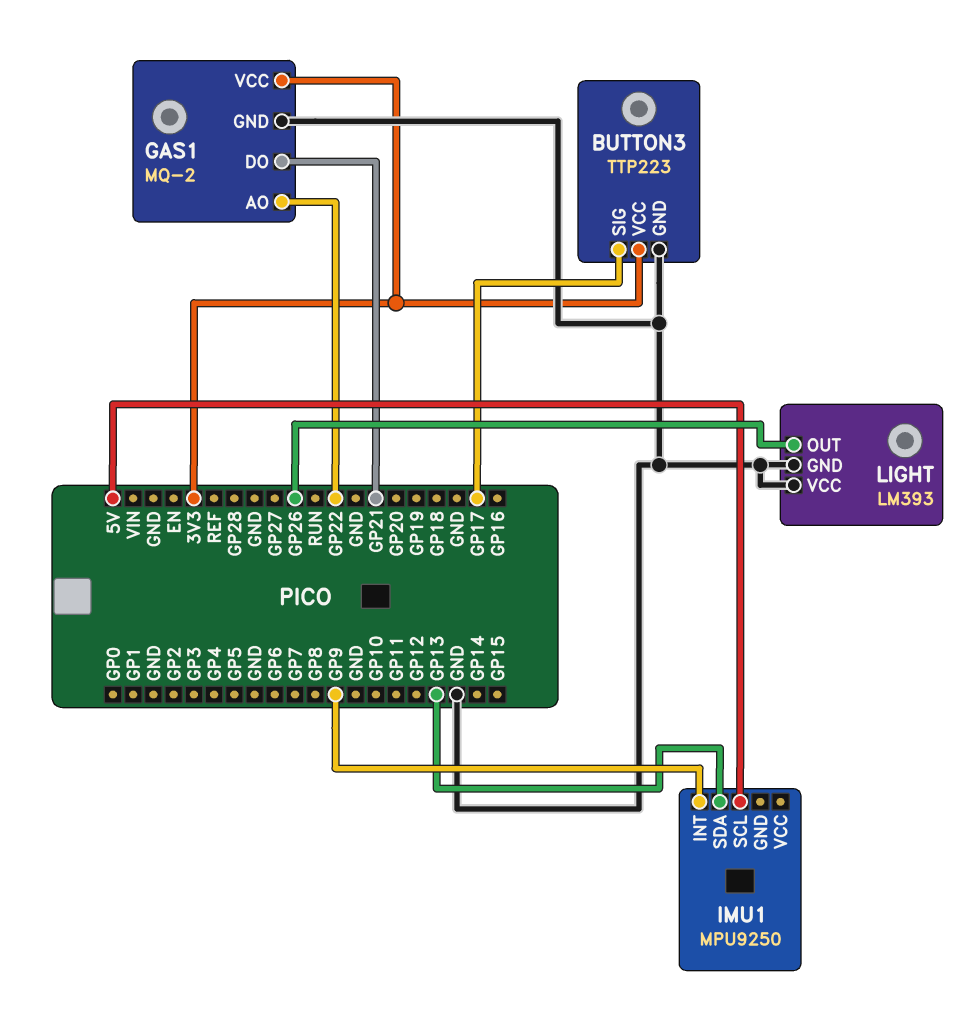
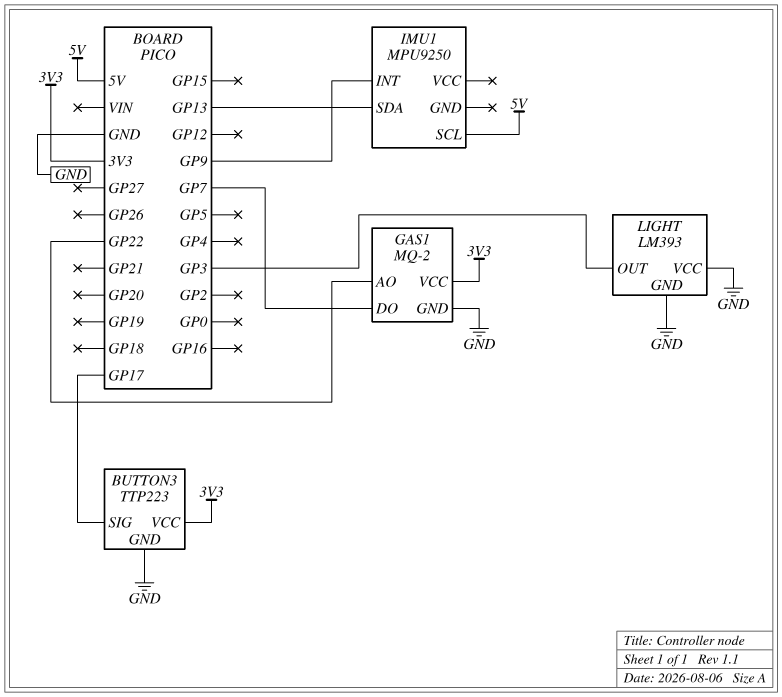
GAS1 pin DO: GP21 -> GP7
LIGHT pin OUT: GP26 -> GP3

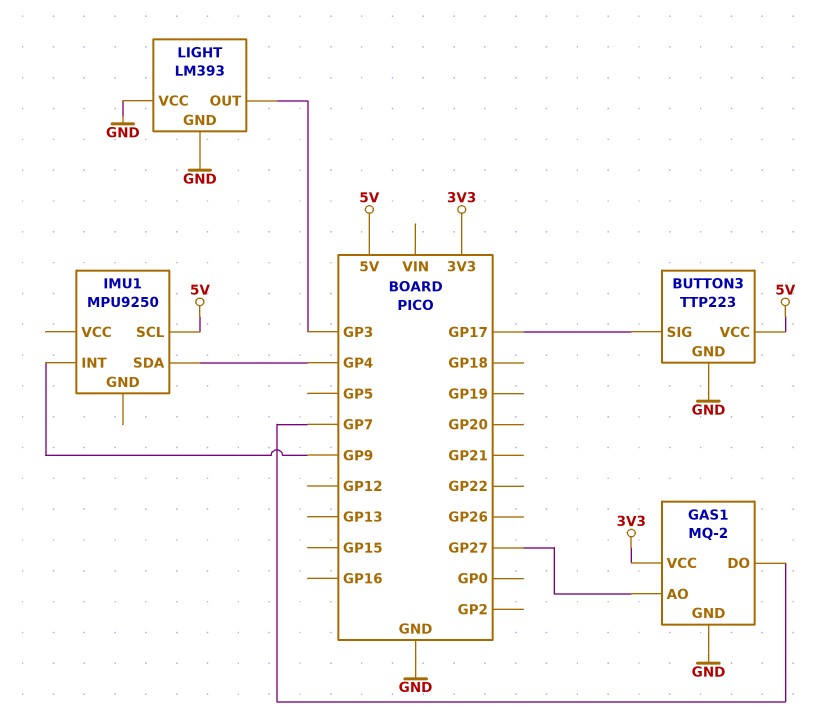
BUTTON3 pin VCC: 3V3 -> 5V
GAS1 pin AO: GP22 -> GP27
IMU1 pin SDA: GP13 -> GP4

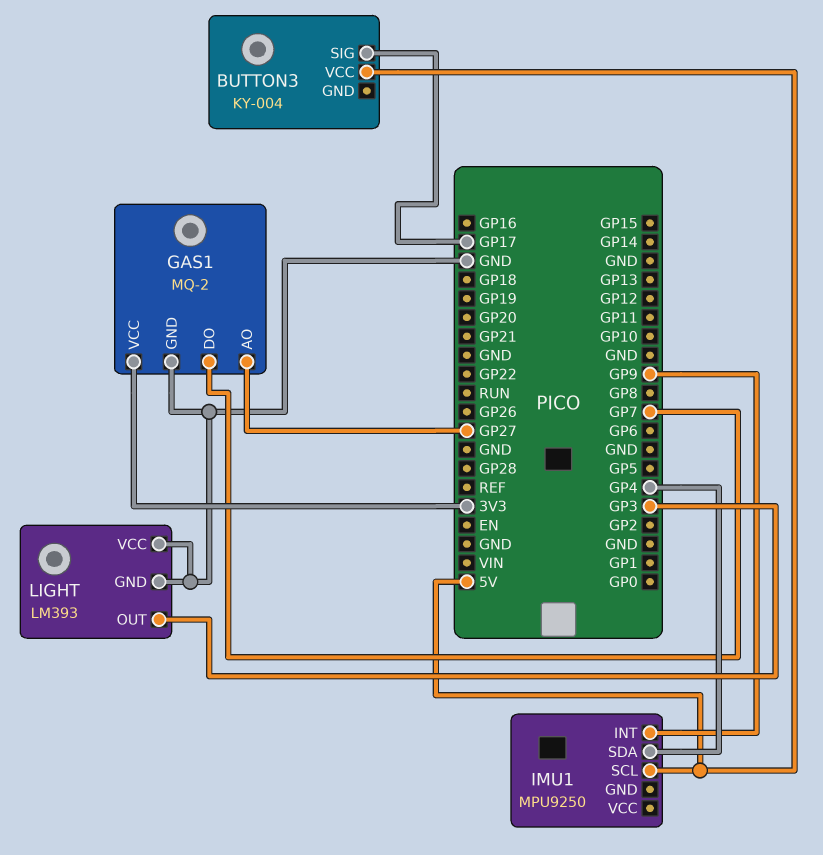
BUTTON3: TTP223 -> KY-004
BUTTON3 pin GND: GND -> none

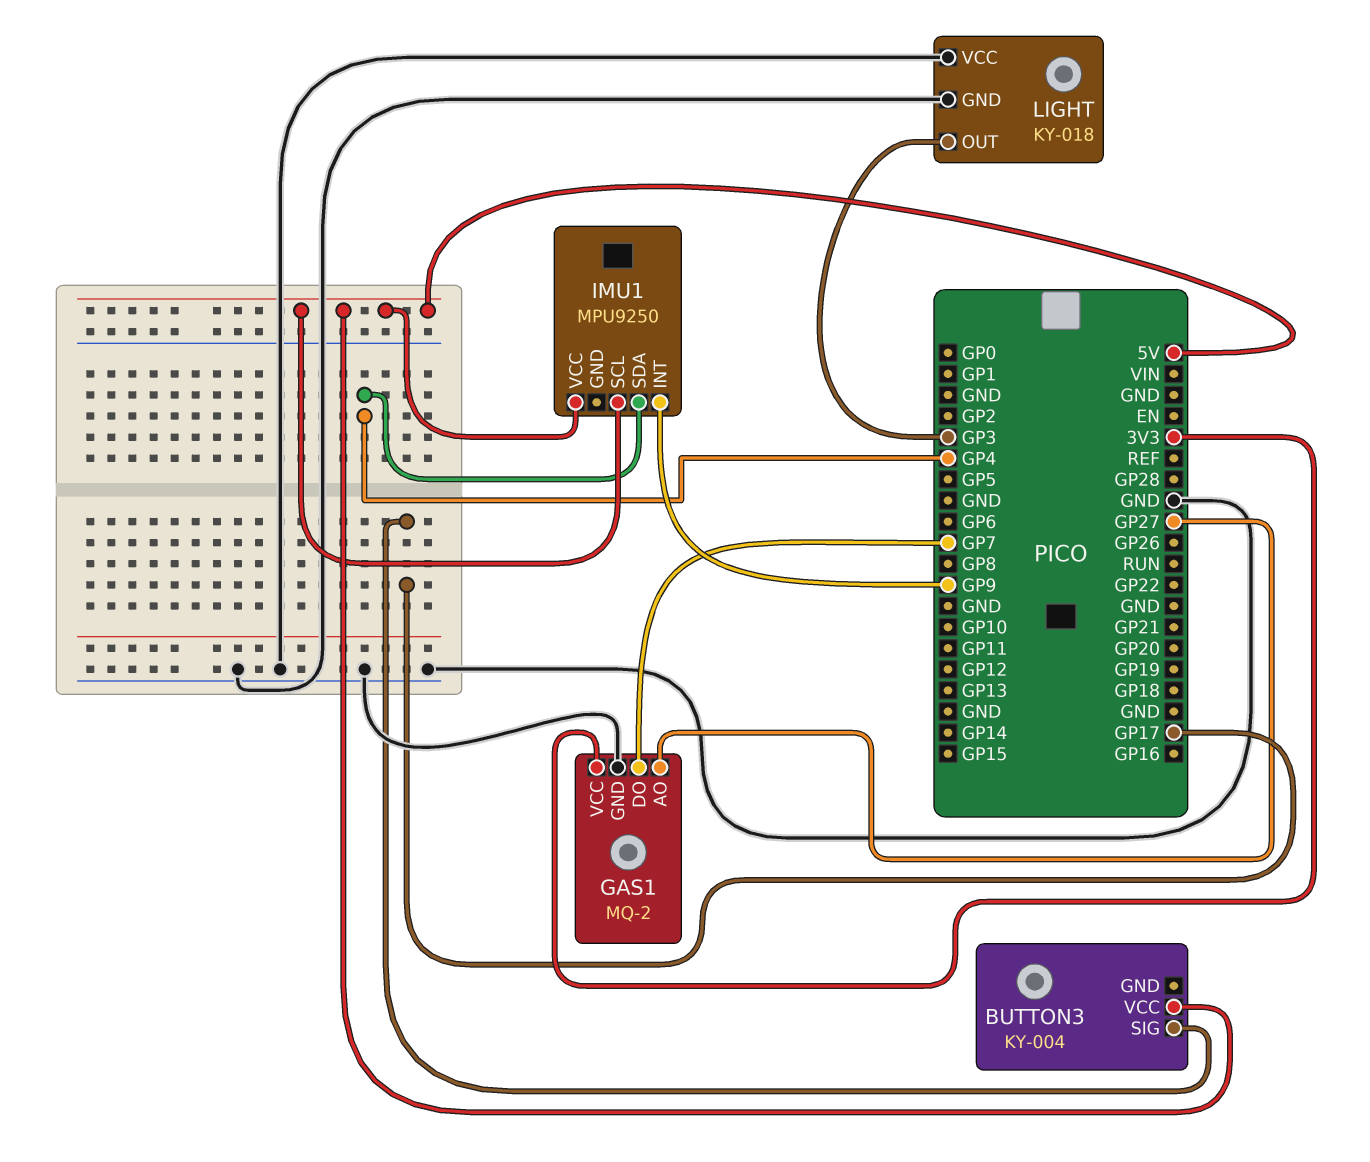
IMU1 pin VCC: none -> 5V
LIGHT: LM393 -> KY-018

